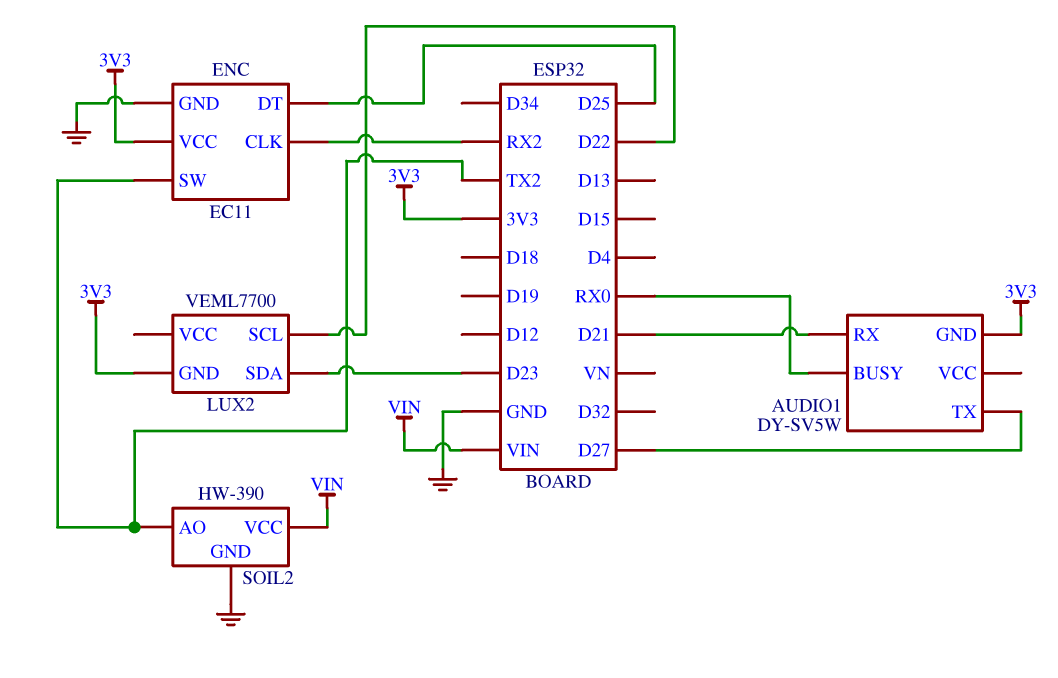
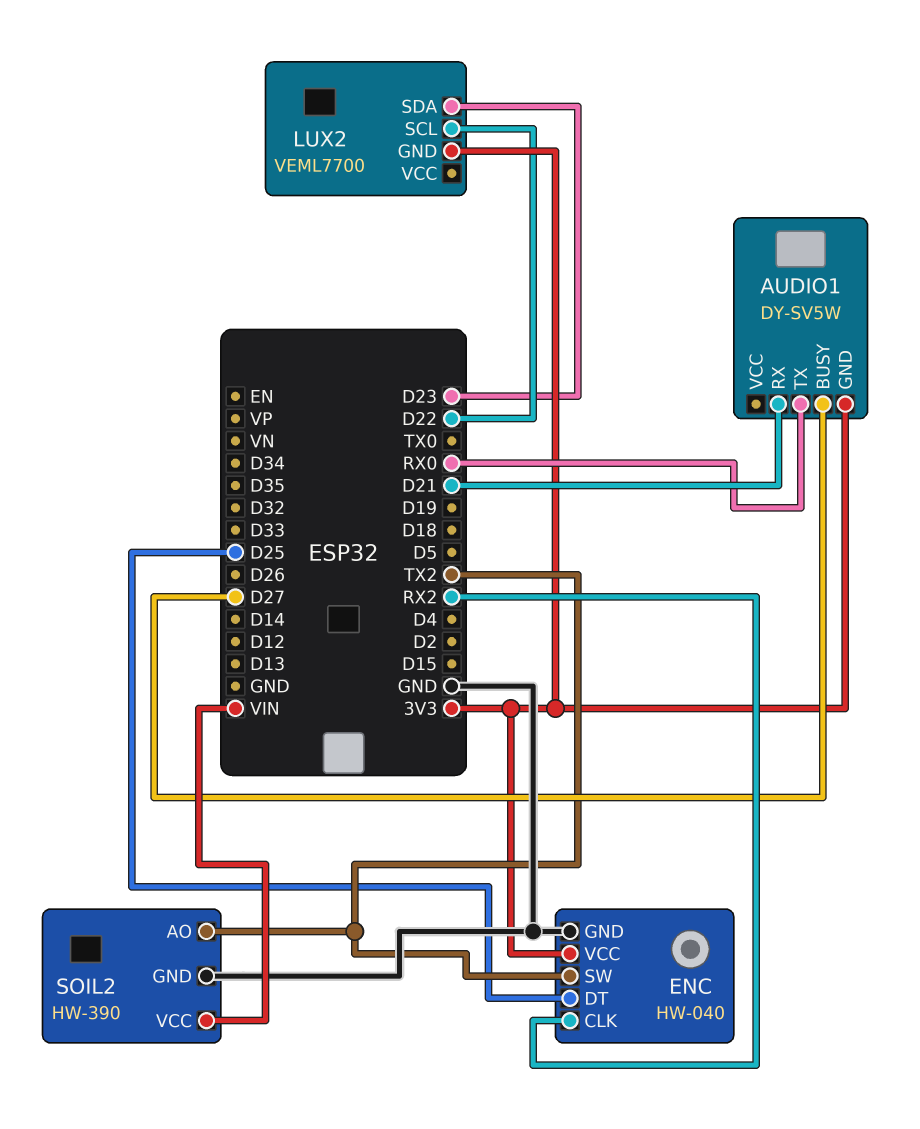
AUDIO1 pin BUSY: RX0 -> D27
AUDIO1 pin TX: D27 -> RX0
ENC: EC11 -> HW-040

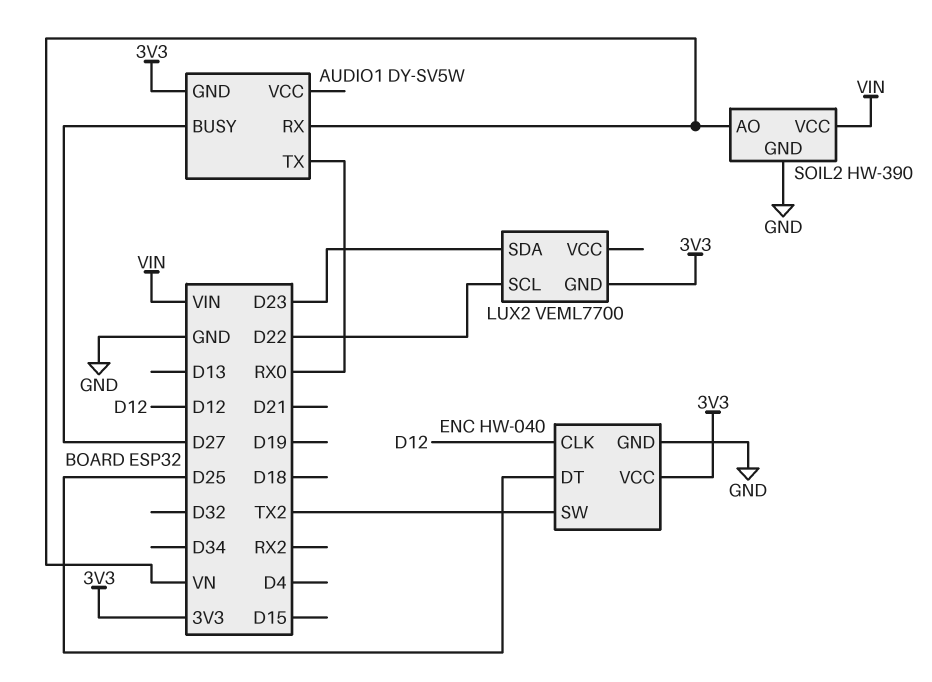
AUDIO1 pin RX: D21 -> VN
ENC pin CLK: RX2 -> D12
SOIL2 pin AO: TX2 -> VN

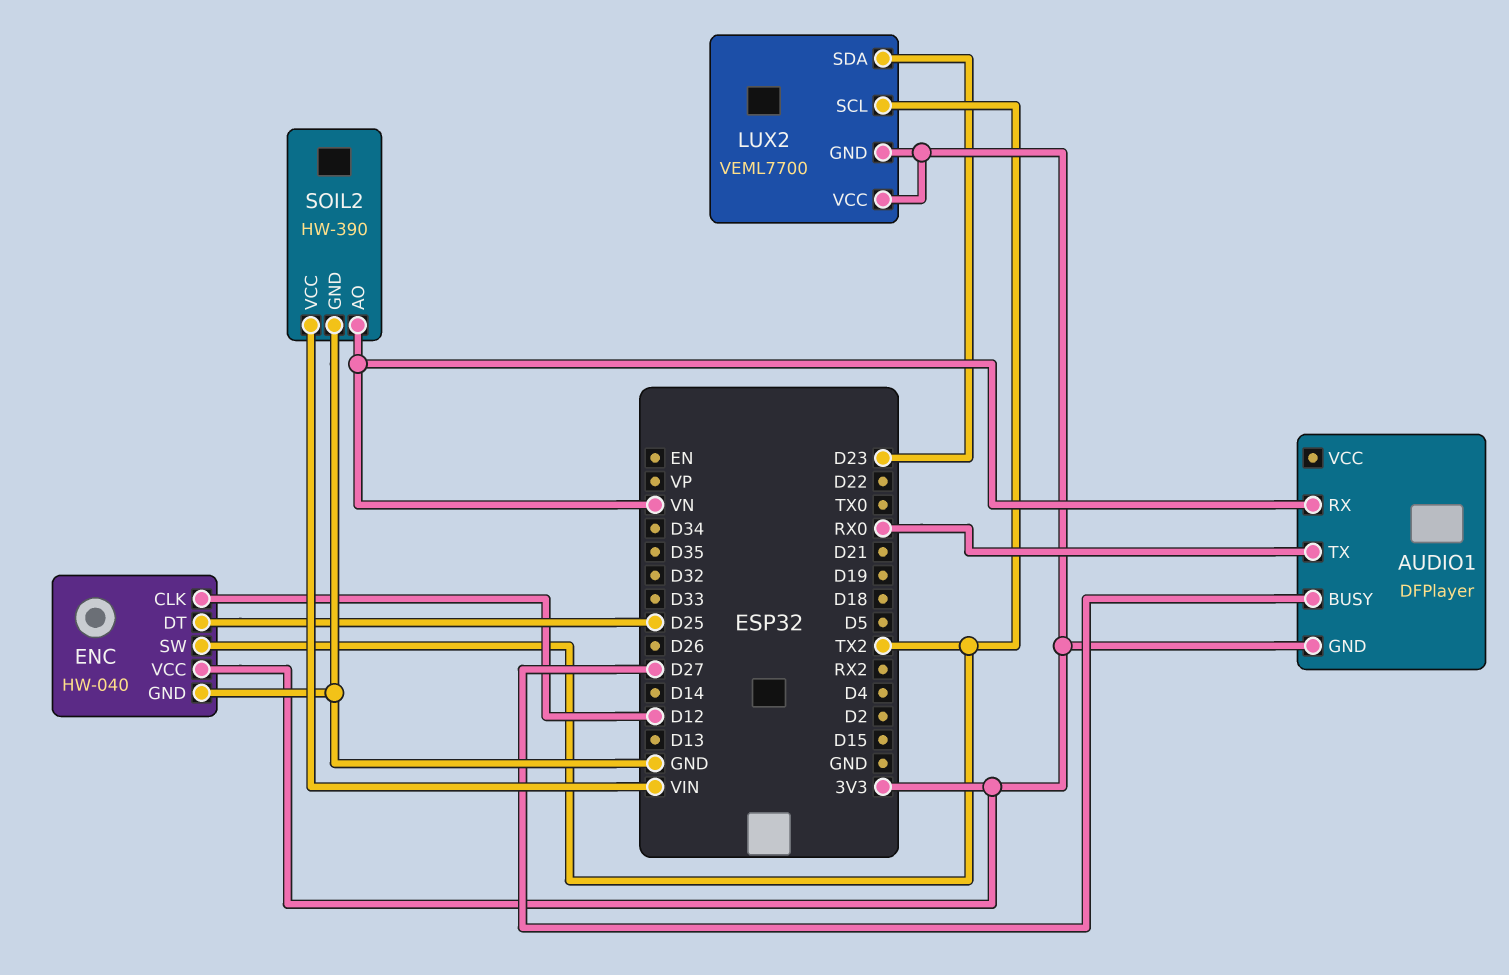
AUDIO1: DY-SV5W -> DFPlayer
LUX2 pin SCL: D22 -> TX2
LUX2 pin VCC: none -> 3V3

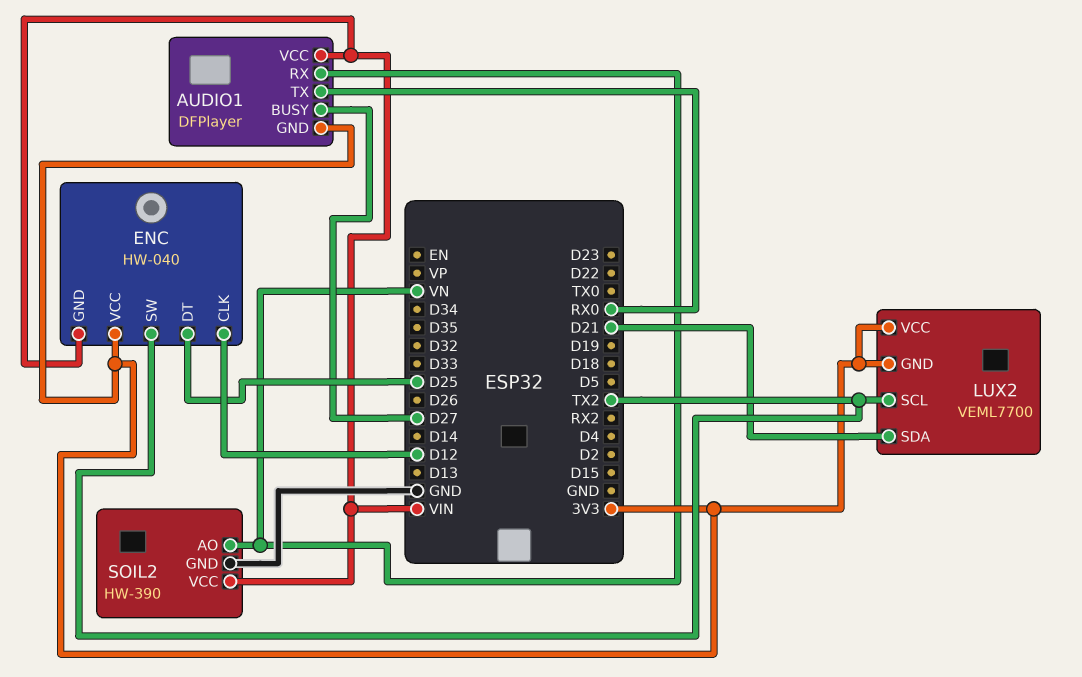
AUDIO1 pin VCC: none -> VIN
ENC pin GND: GND -> VIN
LUX2 pin SDA: D23 -> D21

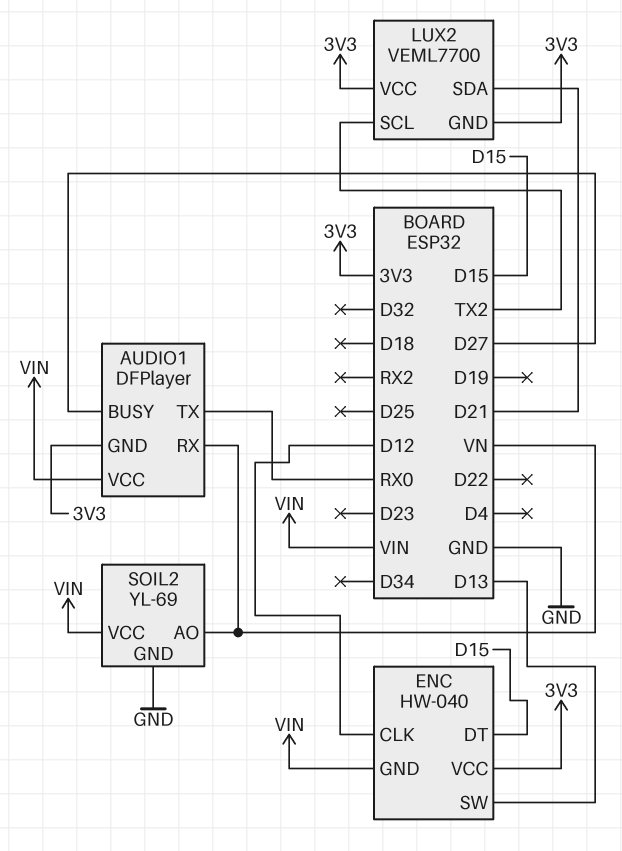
ENC pin DT: D25 -> D15
ENC pin SW: TX2 -> D13
SOIL2: HW-390 -> YL-69

